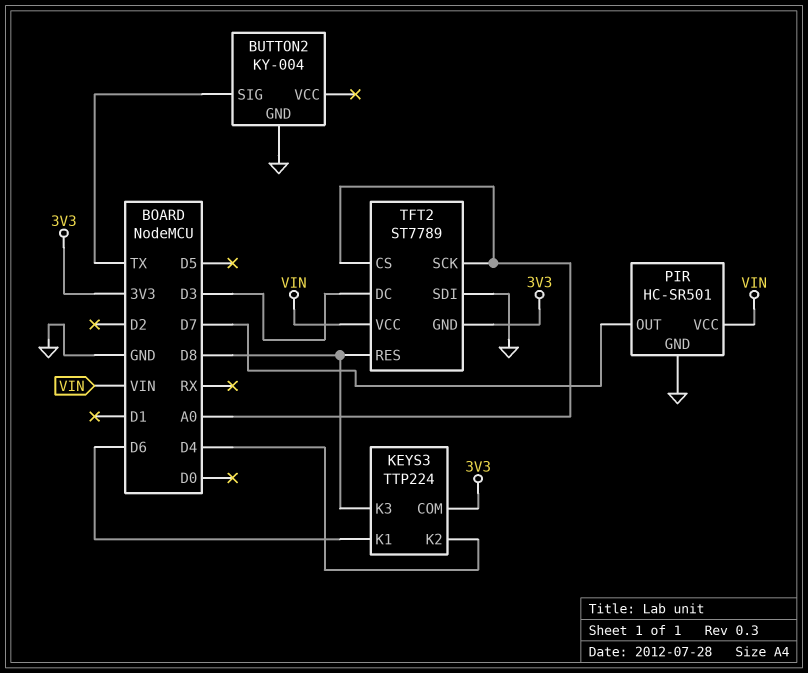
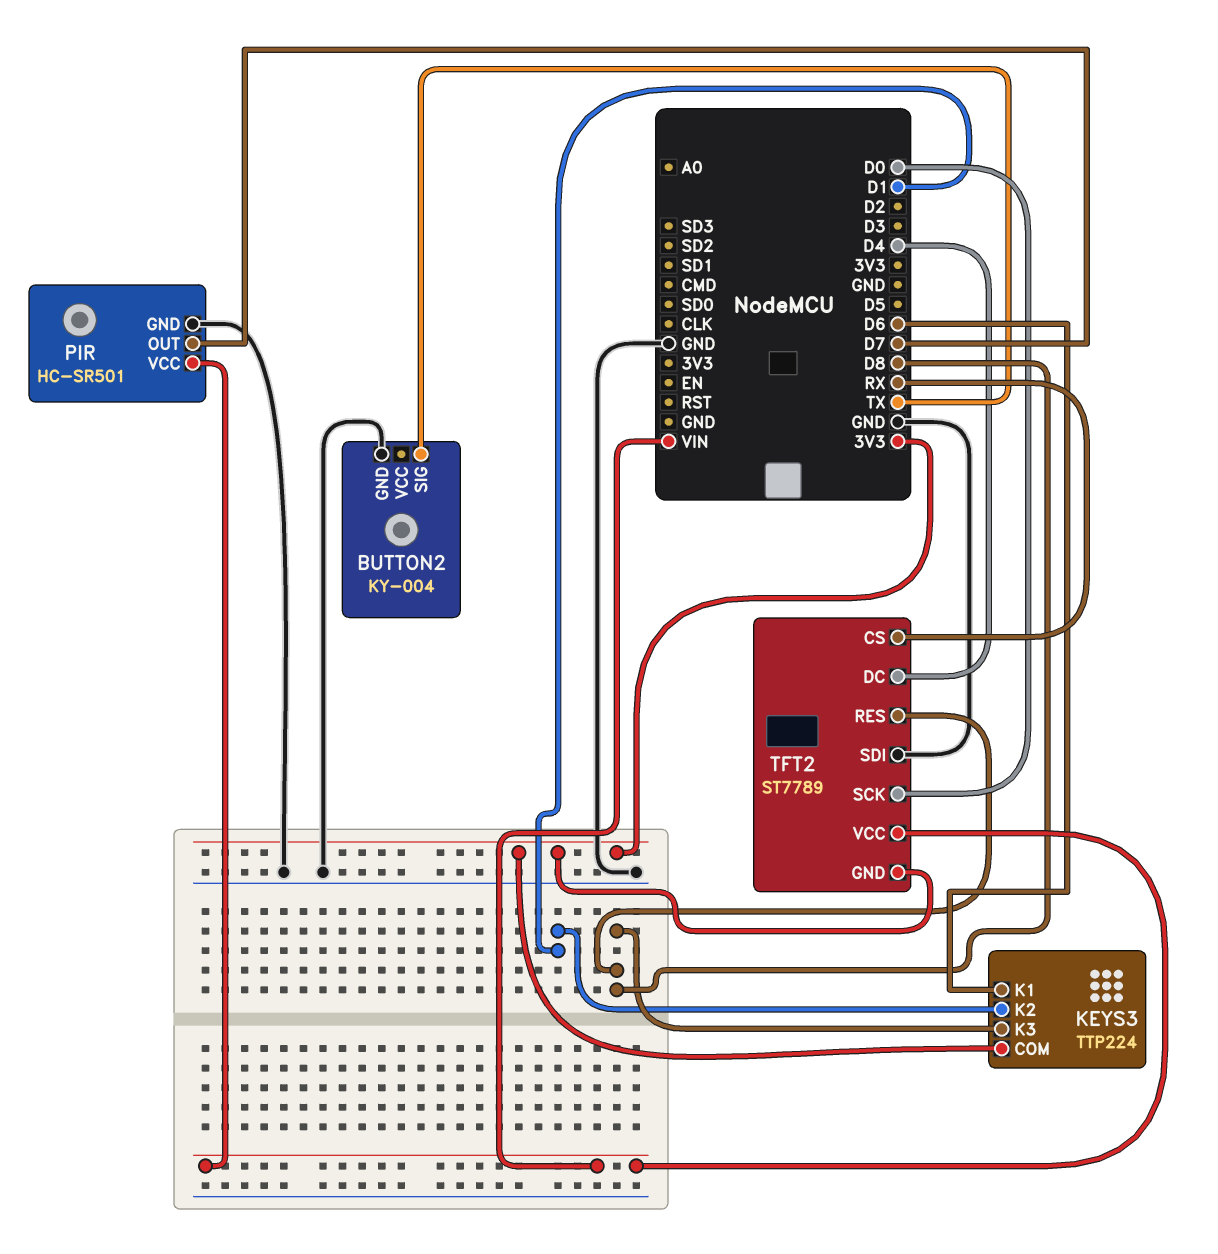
KEYS3 pin K2: D4 -> D1
TFT2 pin CS: A0 -> RX
TFT2 pin DC: D3 -> D4
TFT2 pin SCK: A0 -> D0

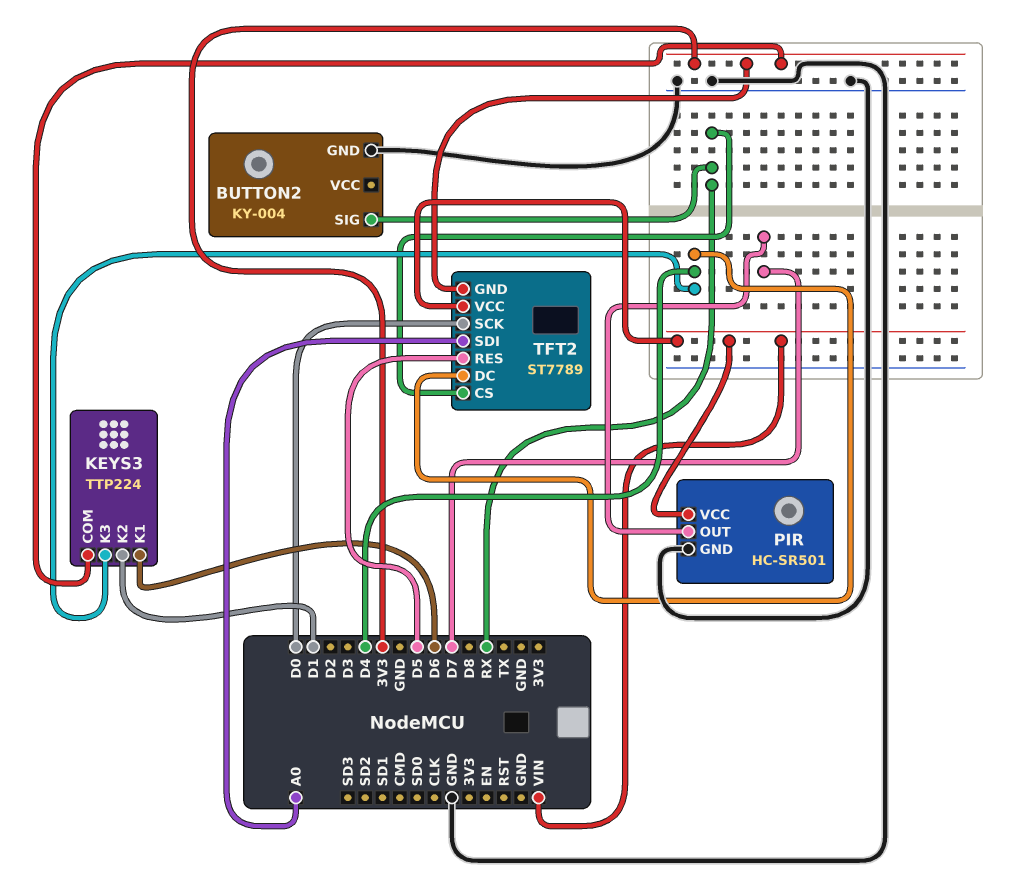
BUTTON2 pin SIG: TX -> RX
KEYS3 pin K3: D8 -> D4
TFT2 pin RES: D8 -> D5
TFT2 pin SDI: GND -> A0

